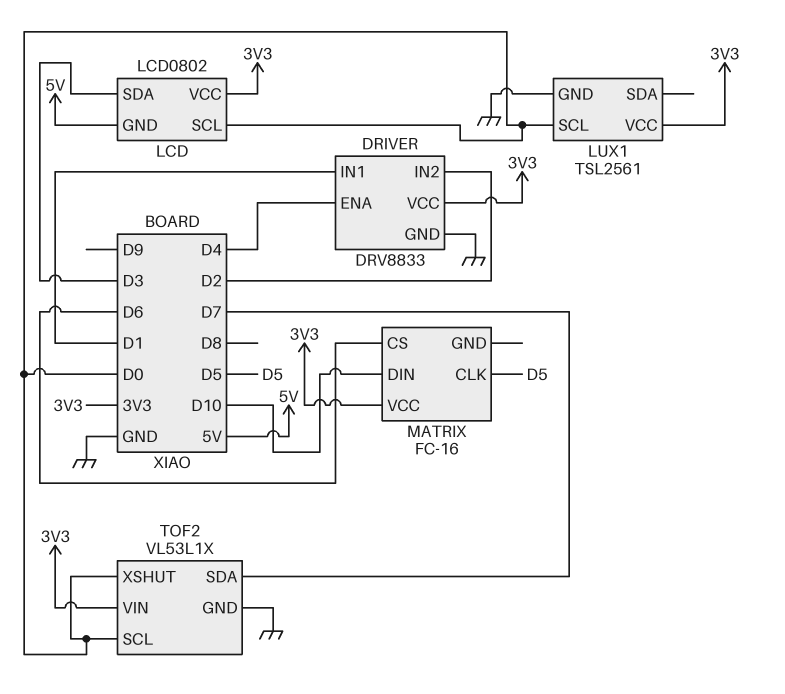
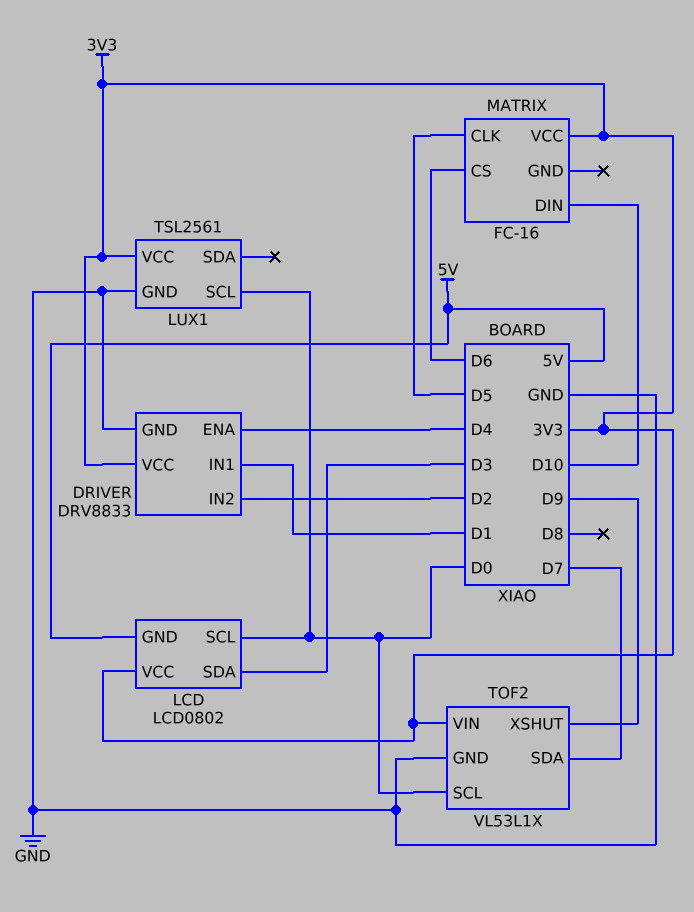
TOF2 pin XSHUT: D0 -> D9

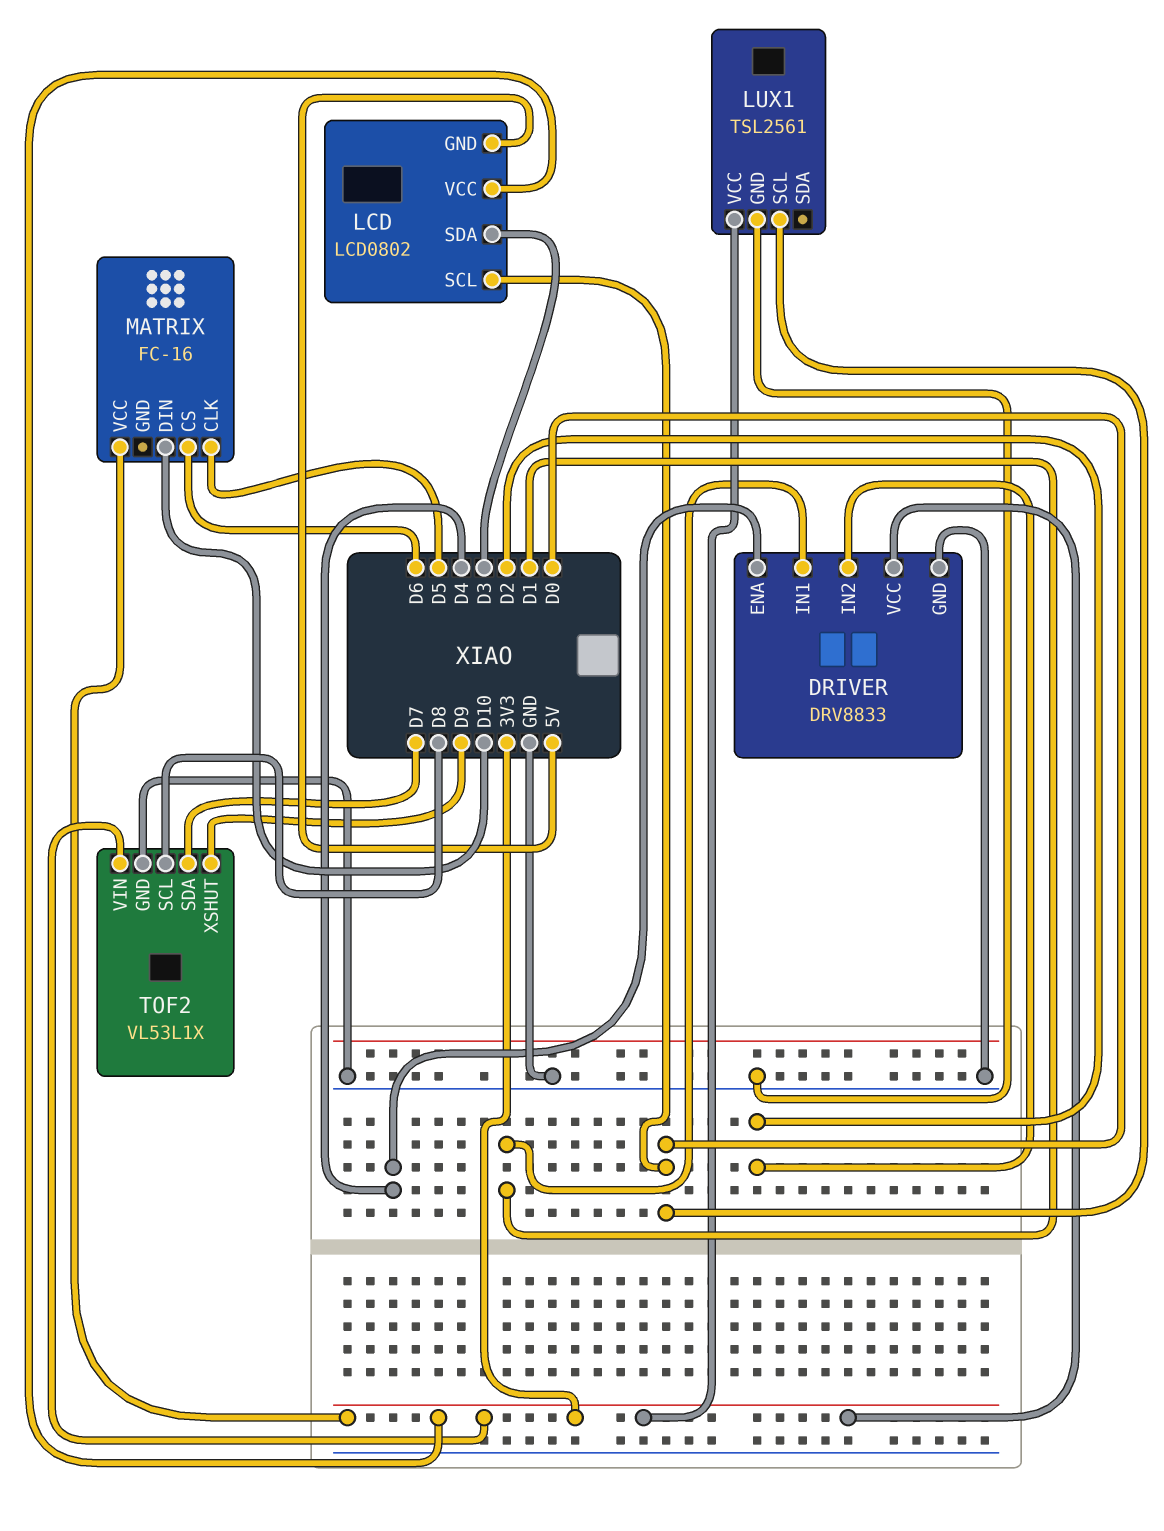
TOF2 pin SCL: D0 -> D8

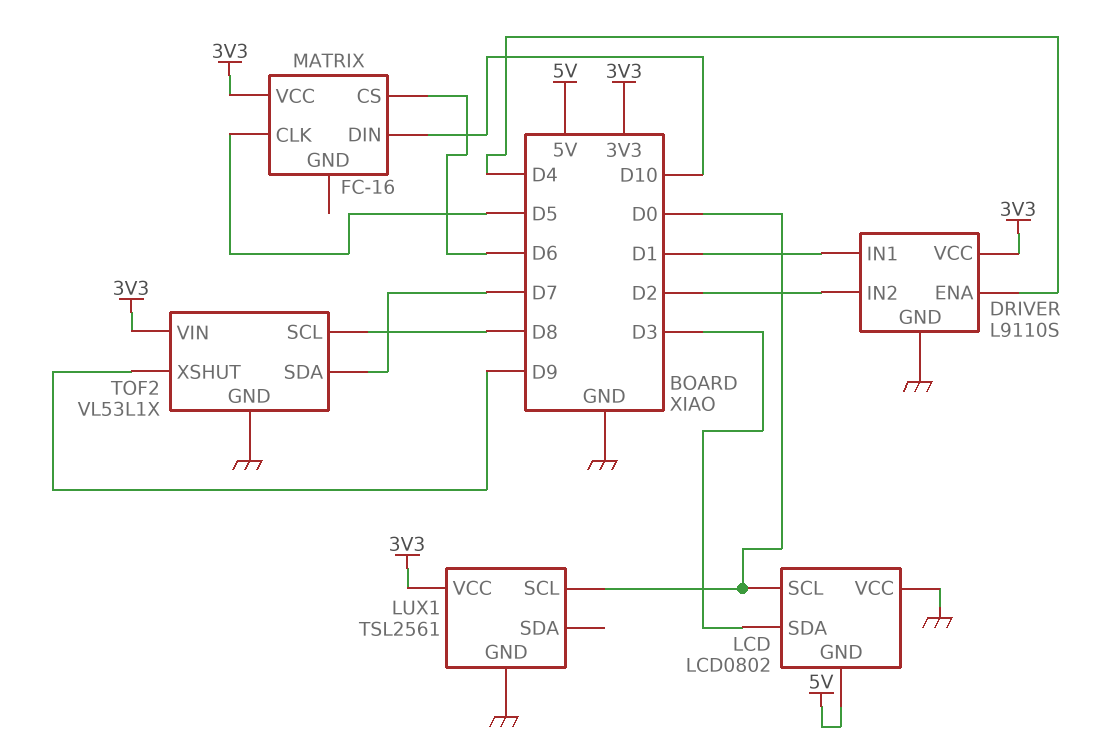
DRIVER: DRV8833 -> L9110S
LCD pin VCC: 3V3 -> GND

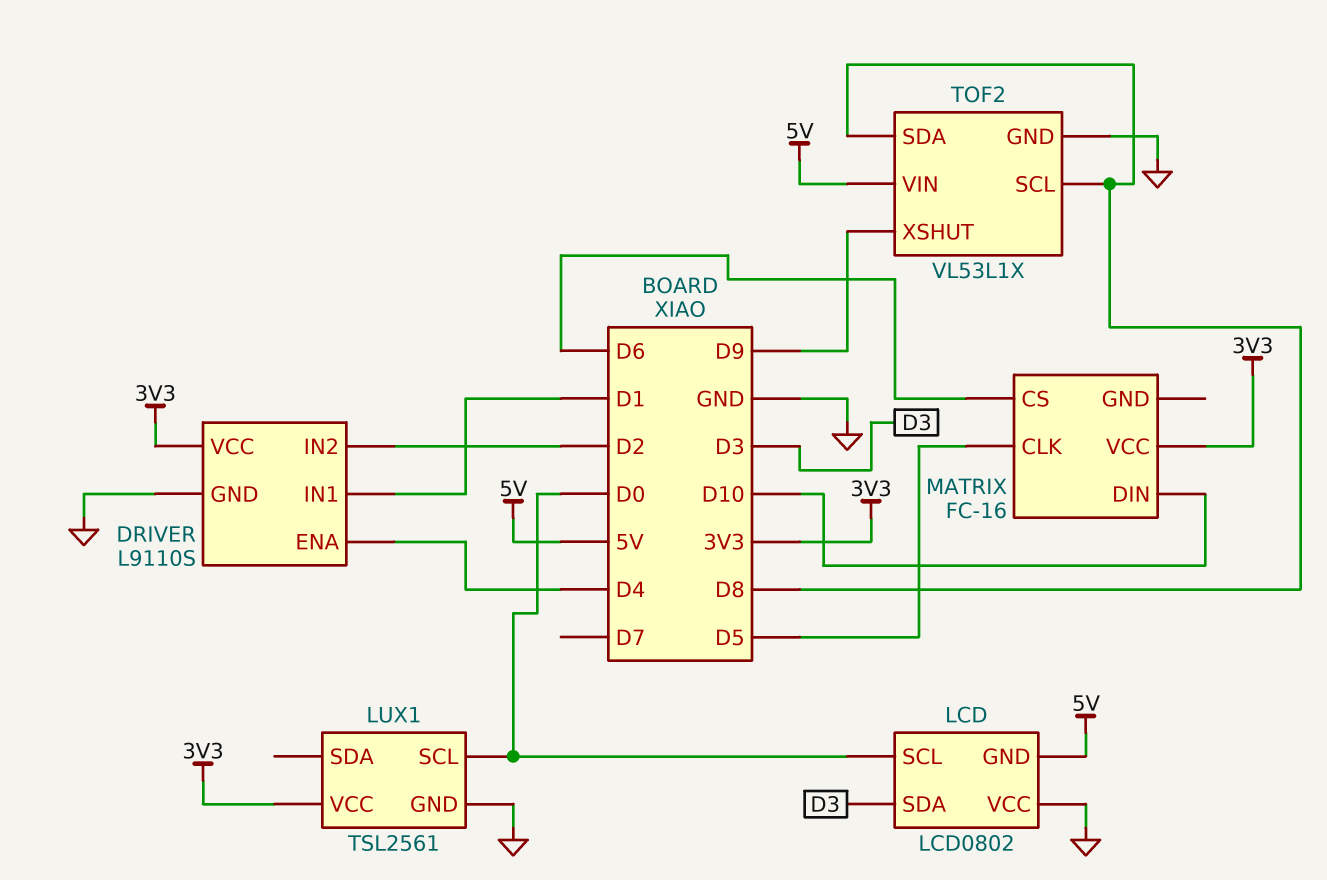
TOF2 pin SDA: D7 -> D8
TOF2 pin VIN: 3V3 -> 5V

